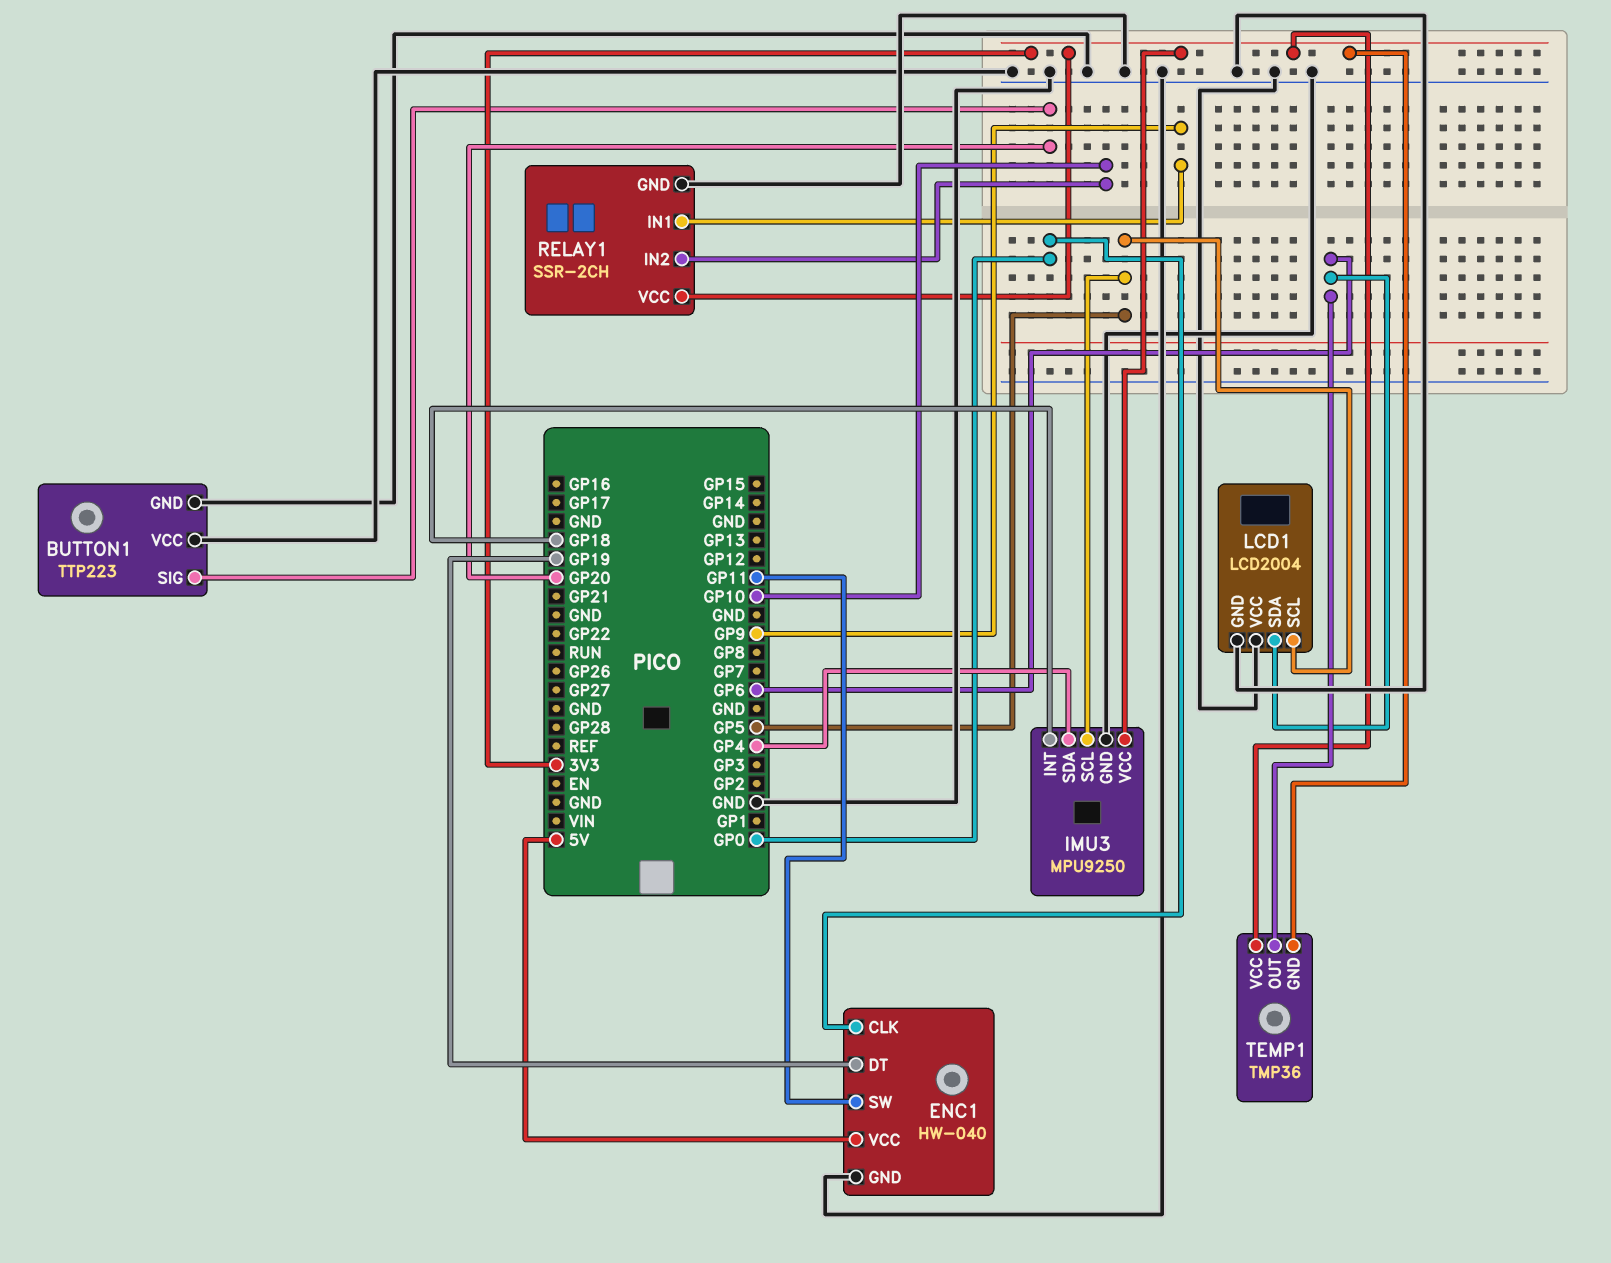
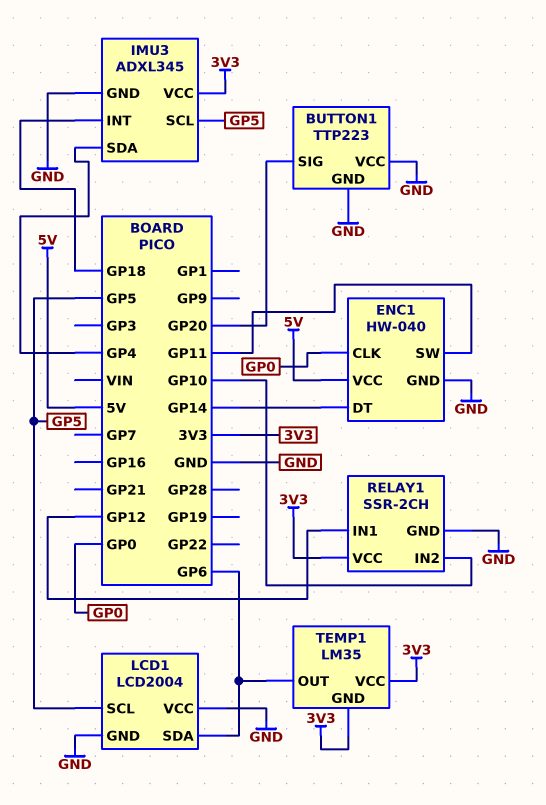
ENC1 pin DT: GP19 -> GP14
IMU3: MPU9250 -> ADXL345
RELAY1 pin IN1: GP9 -> GP12
TEMP1: TMP36 -> LM35

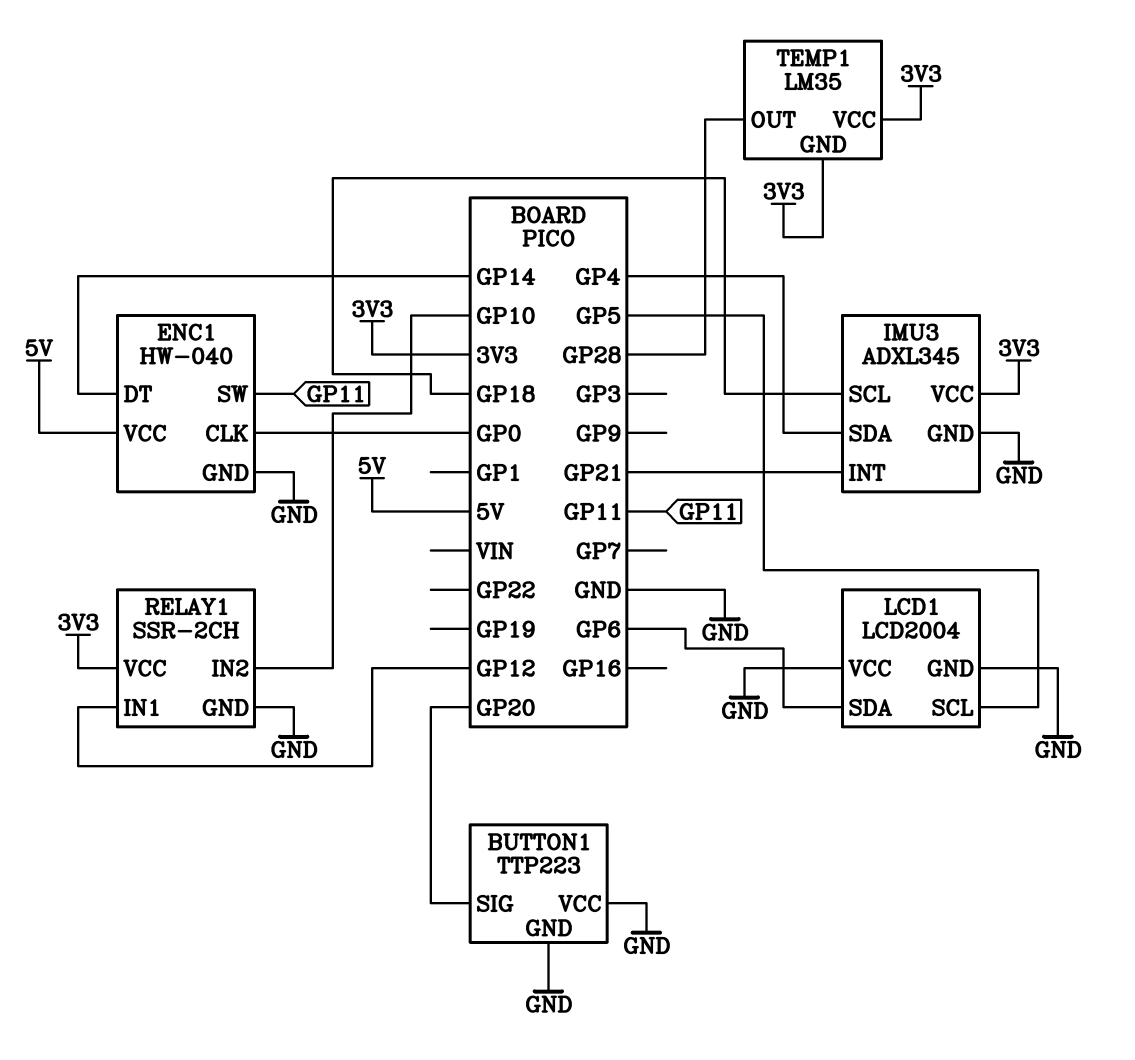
IMU3 pin INT: GP18 -> GP21
IMU3 pin SCL: GP5 -> GP18
TEMP1 pin OUT: GP6 -> GP28

